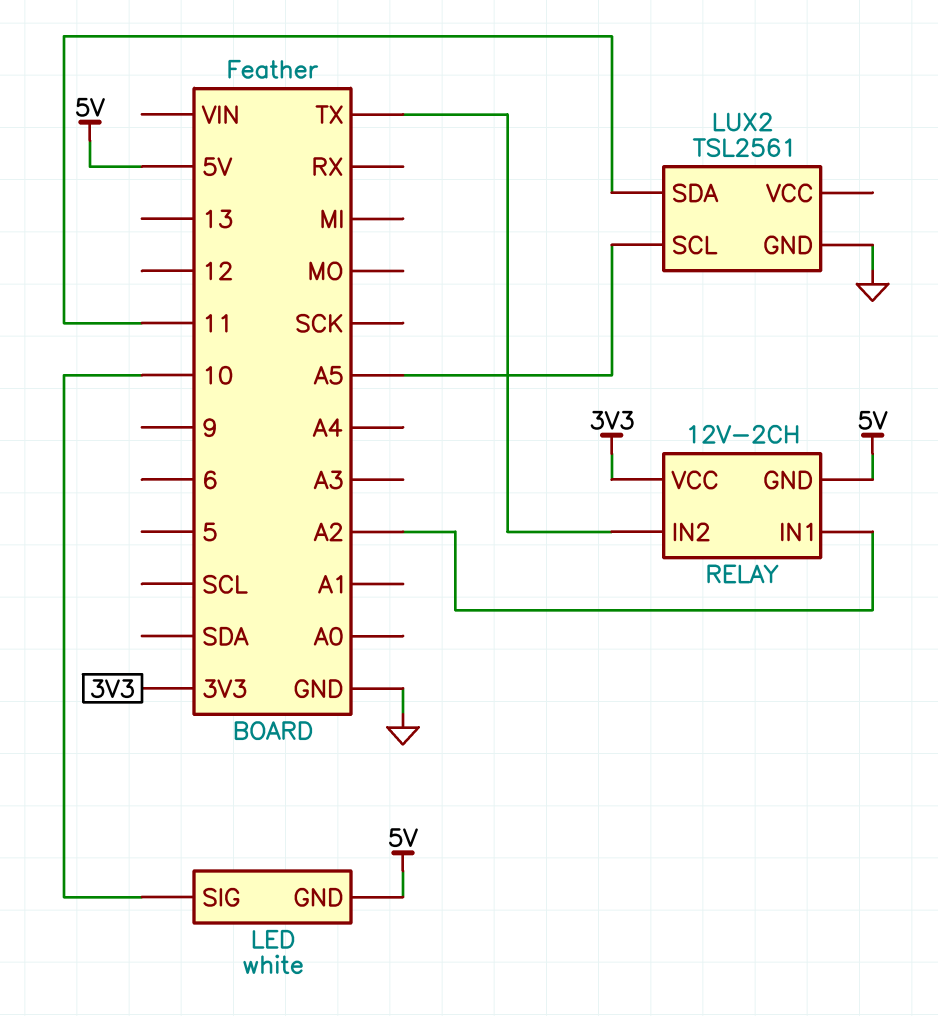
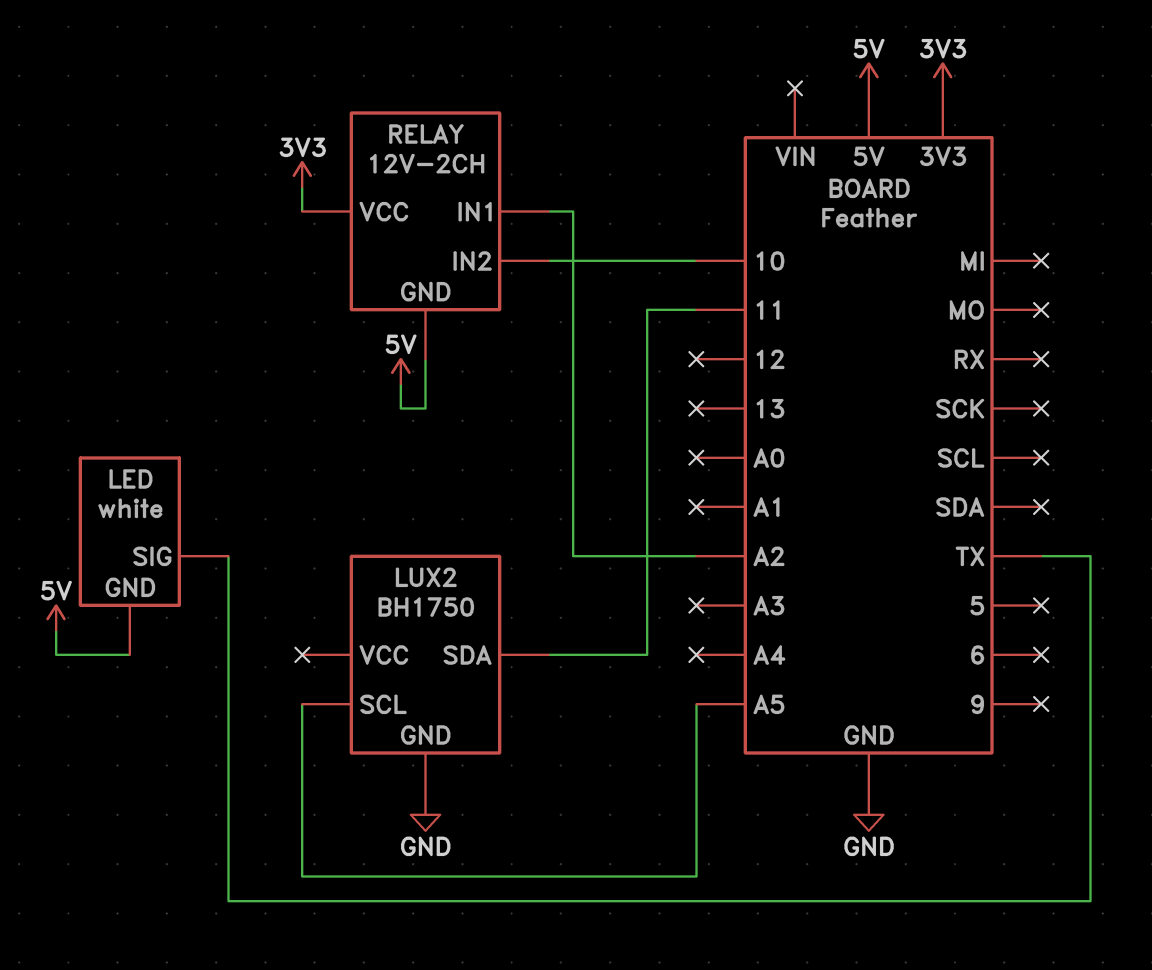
LED pin SIG: 10 -> TX
LUX2: TSL2561 -> BH1750
RELAY pin IN2: TX -> 10

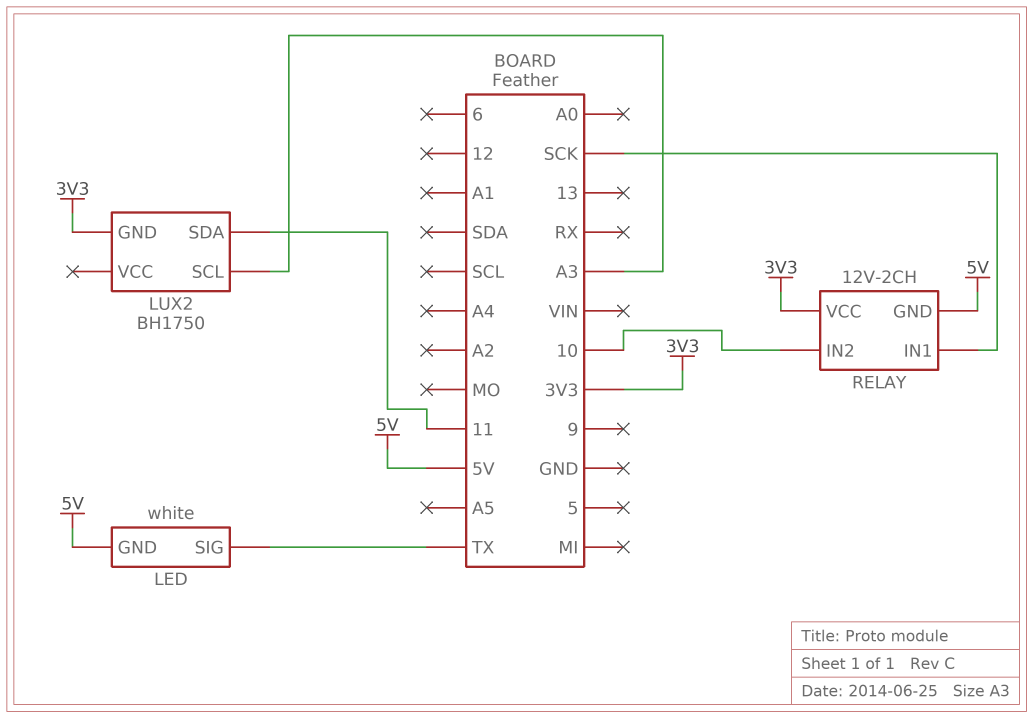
LUX2 pin GND: GND -> 3V3
LUX2 pin SCL: A5 -> A3
RELAY pin IN1: A2 -> SCK

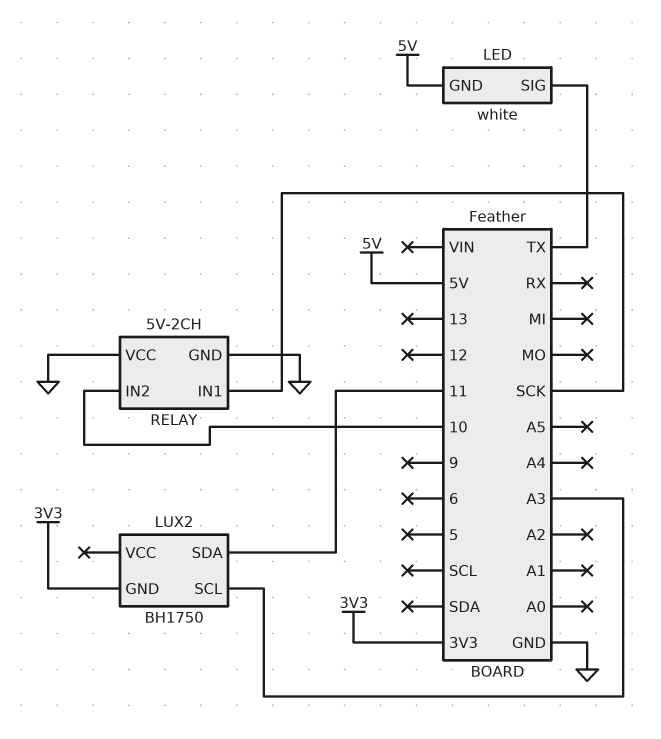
RELAY: 12V-2CH -> 5V-2CH
RELAY pin GND: 5V -> GND
RELAY pin VCC: 3V3 -> GND

